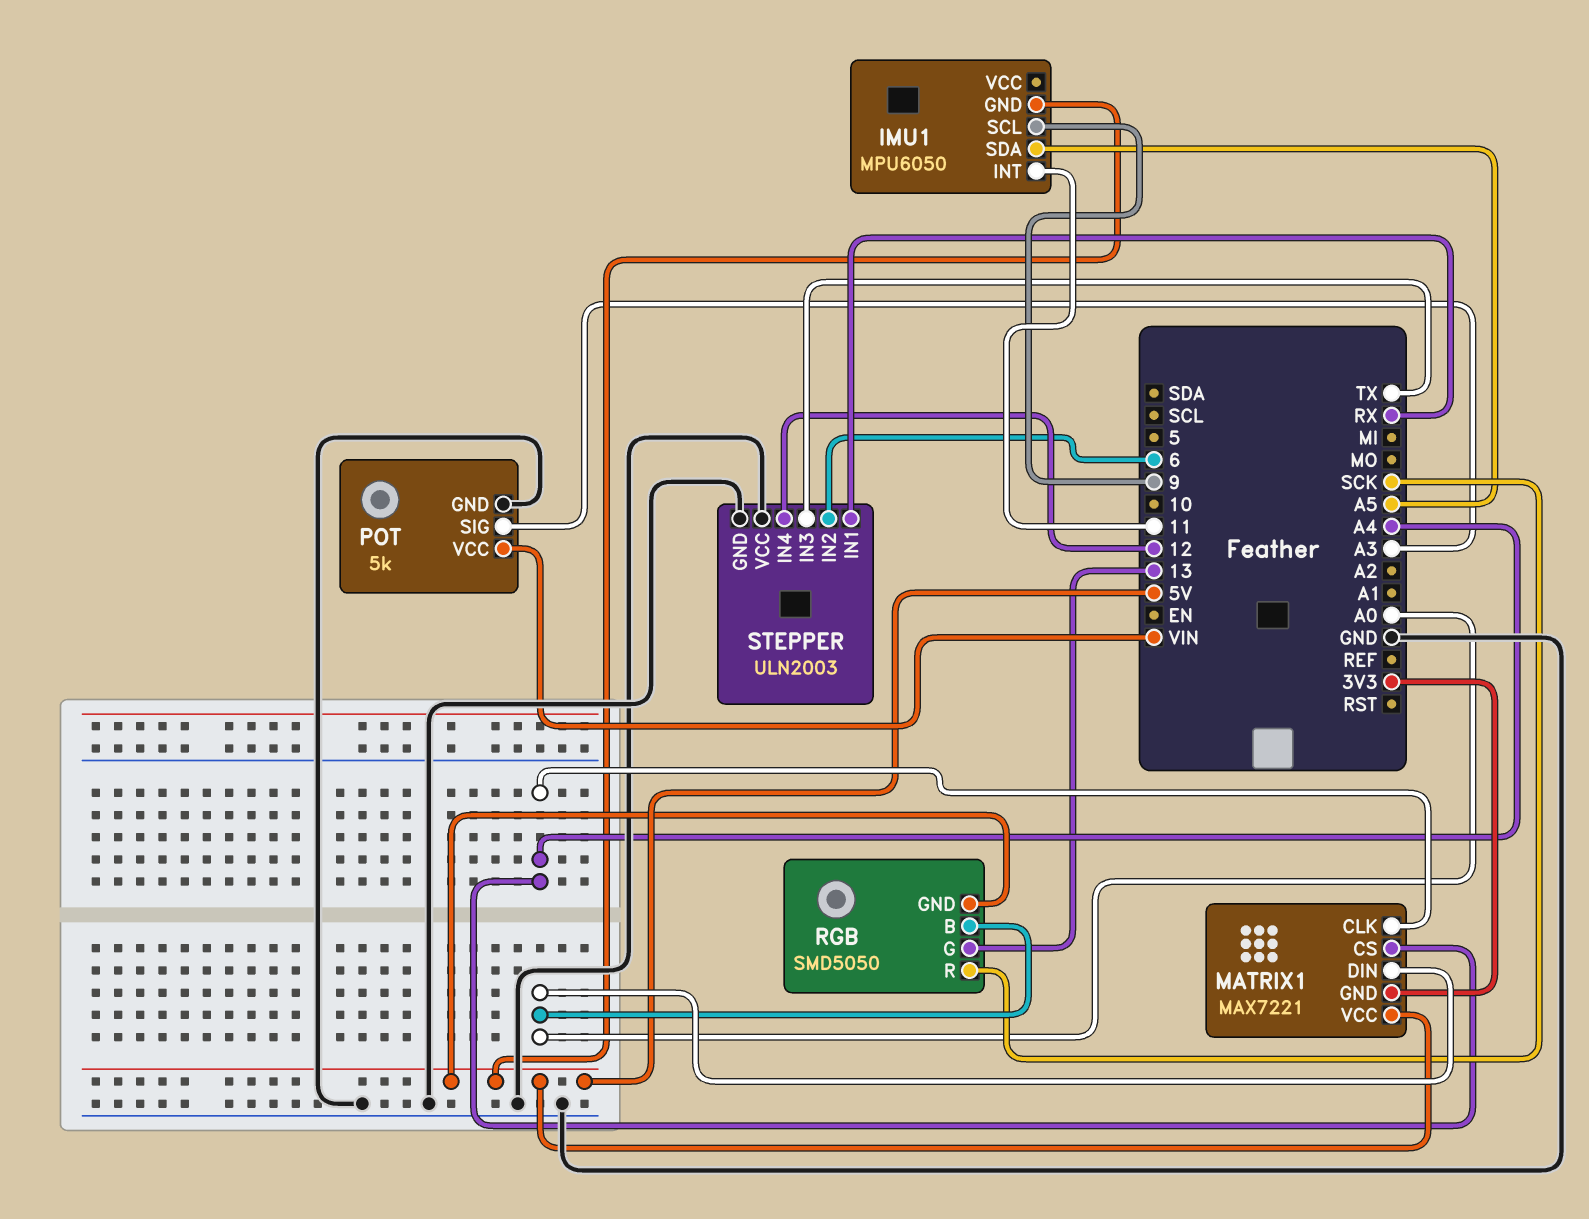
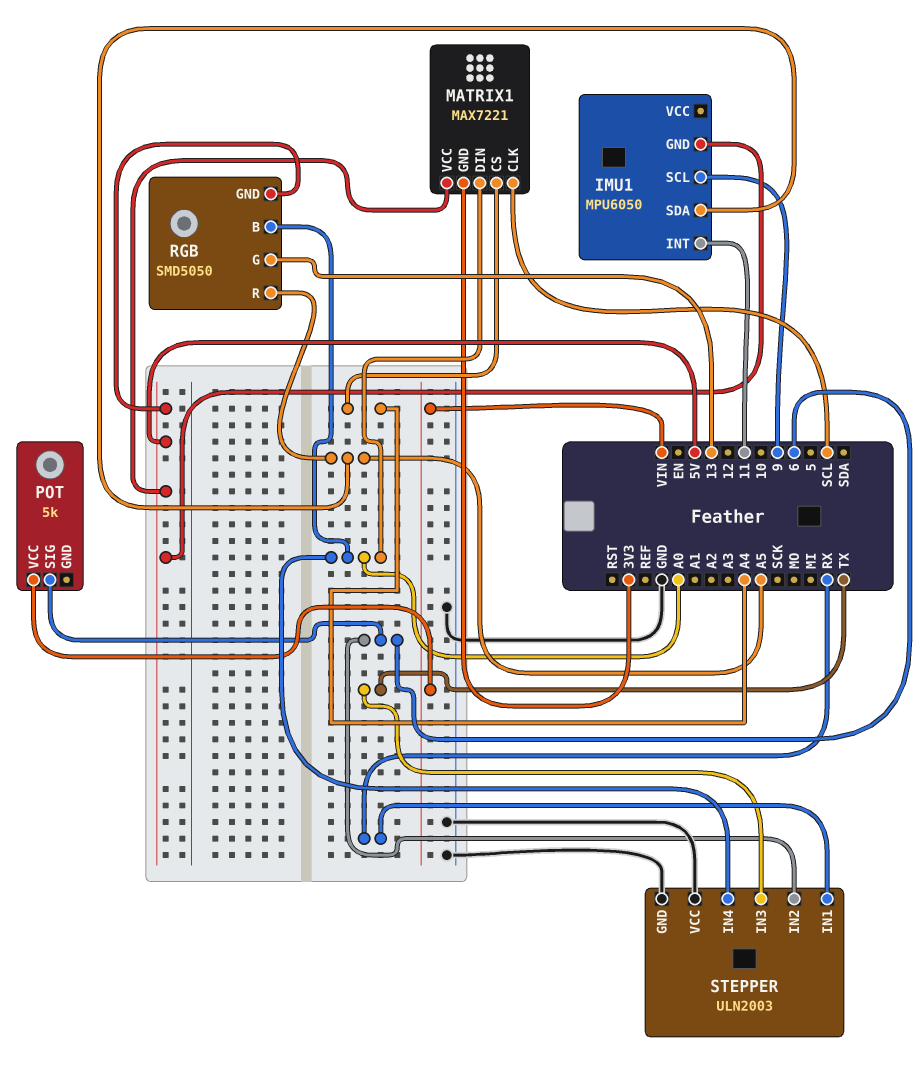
MATRIX1 pin CLK: A4 -> SCL
POT pin GND: GND -> none
POT pin SIG: A3 -> 6
RGB pin R: SCK -> A5
STEPPER pin IN4: 12 -> A0

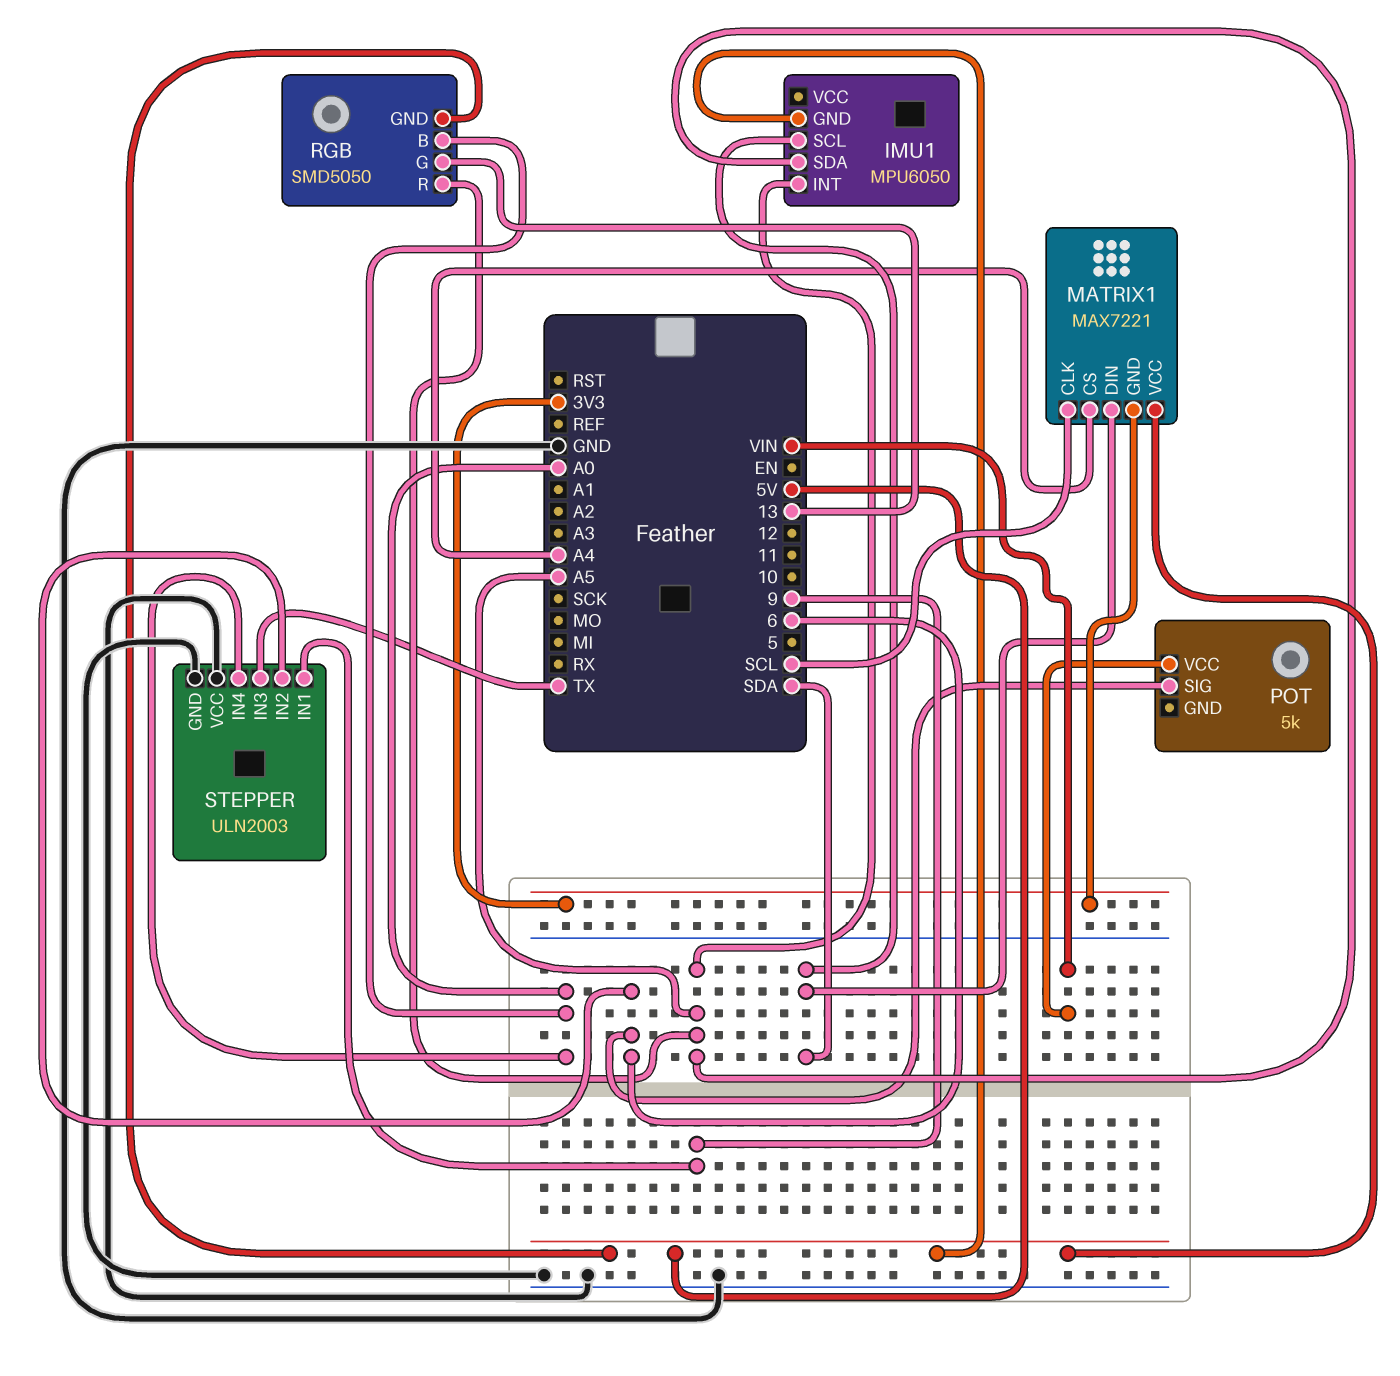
IMU1 pin INT: 11 -> A5
IMU1 pin SCL: 9 -> SDA
MATRIX1 pin DIN: A0 -> SDA
STEPPER pin IN1: RX -> 9

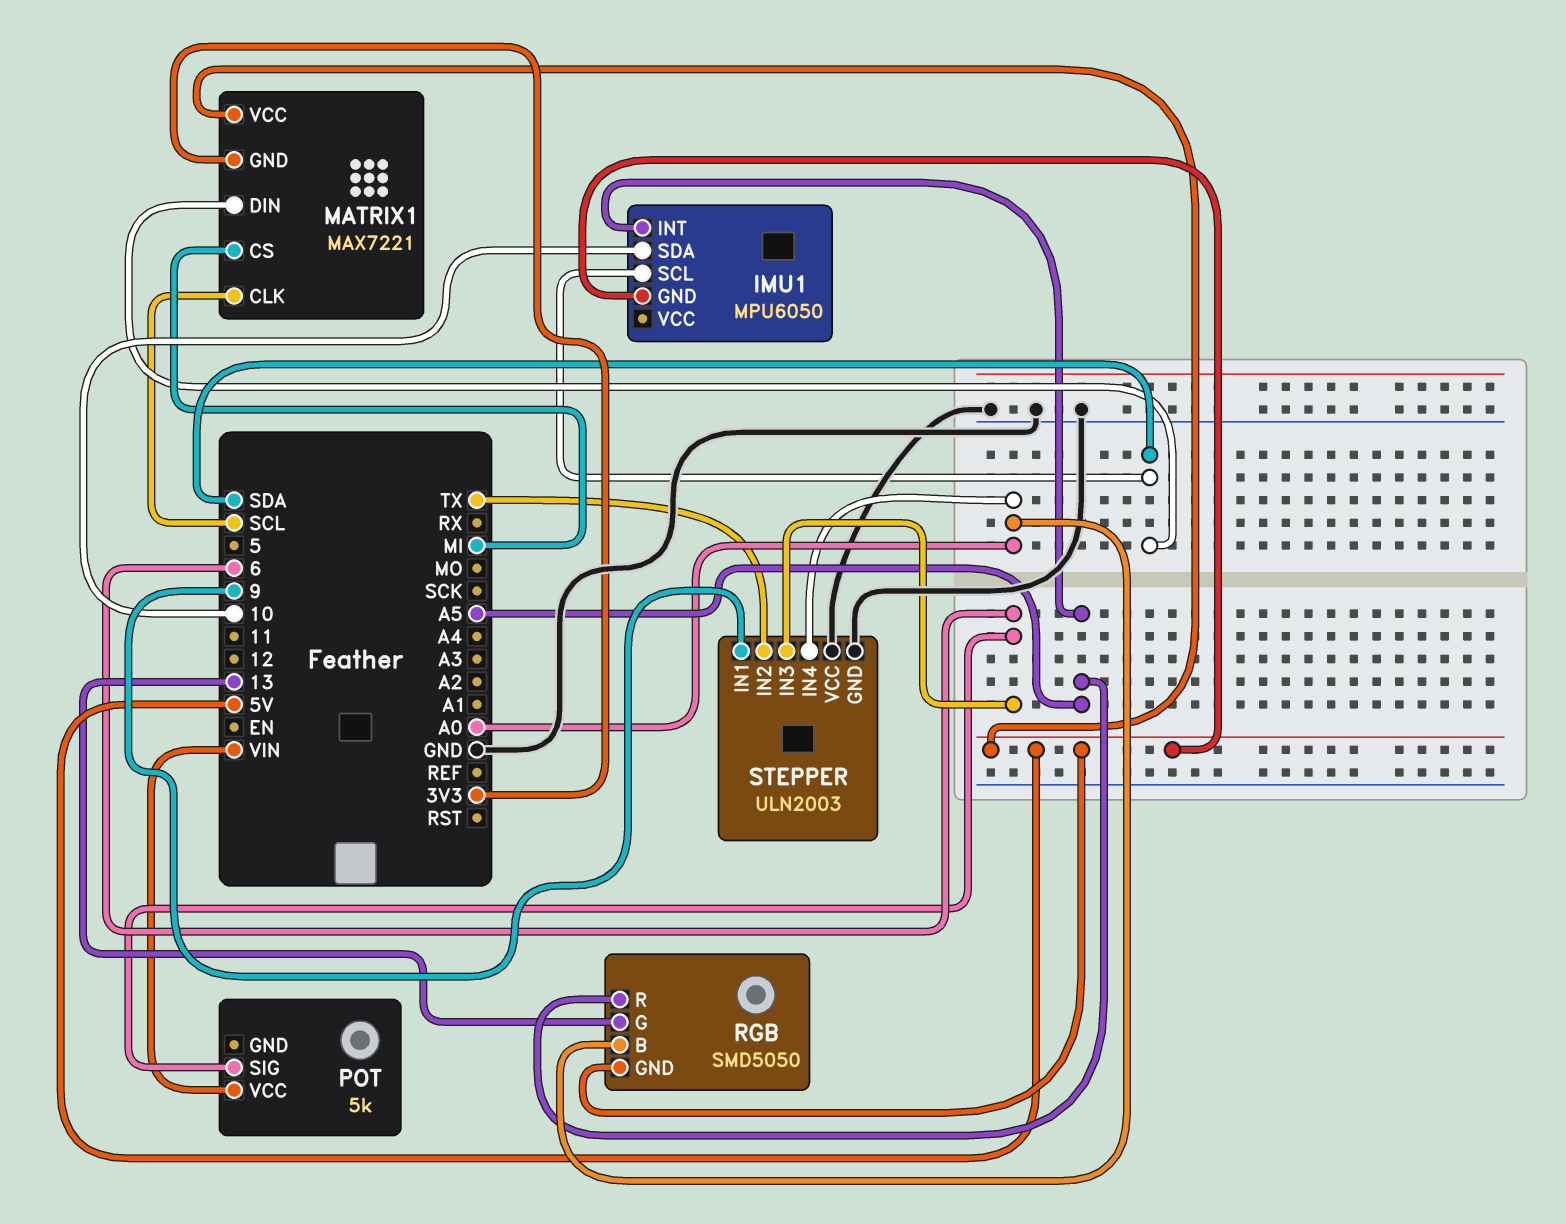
IMU1 pin SDA: A5 -> 10
MATRIX1 pin CS: A4 -> MI
STEPPER pin IN2: 6 -> TX
STEPPER pin IN3: TX -> 6

